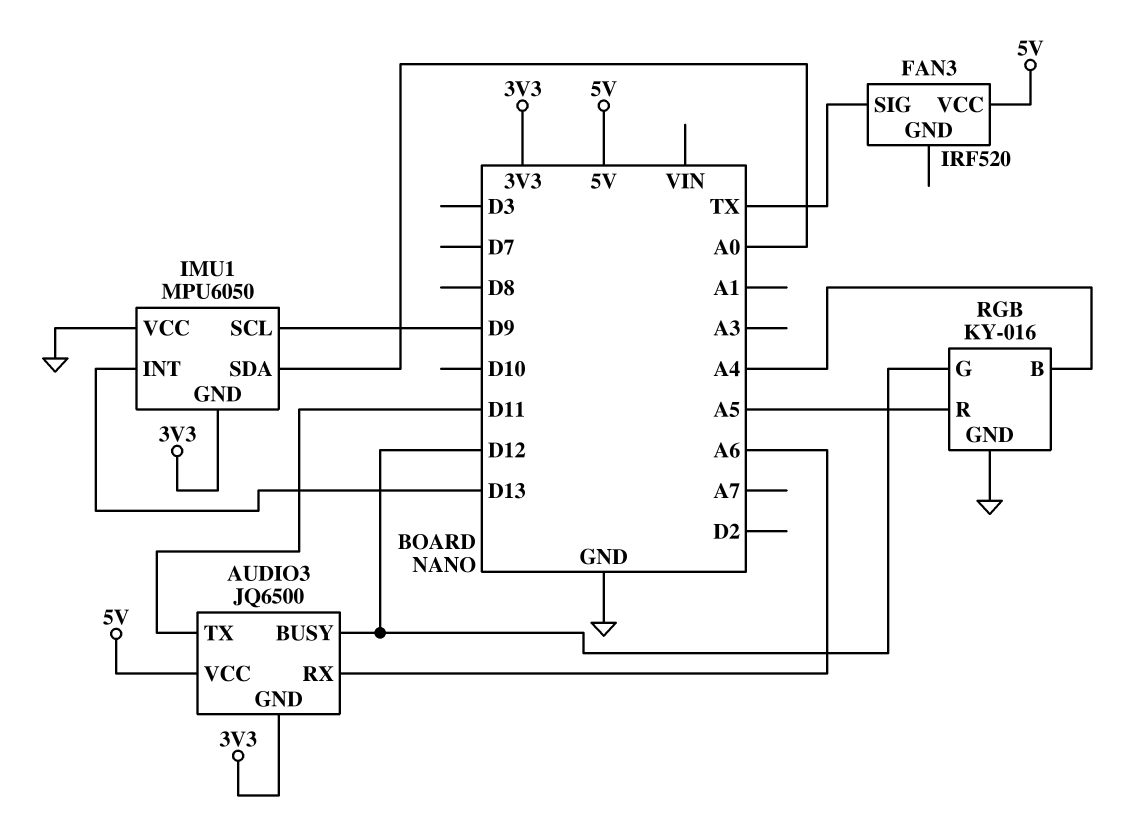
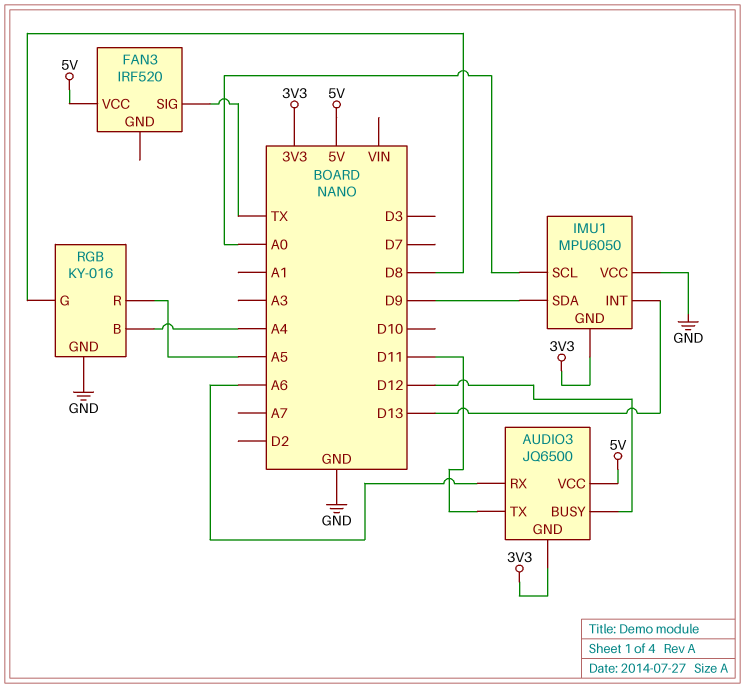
IMU1 pin SCL: D9 -> A0
IMU1 pin SDA: A0 -> D9
RGB pin G: D12 -> D8

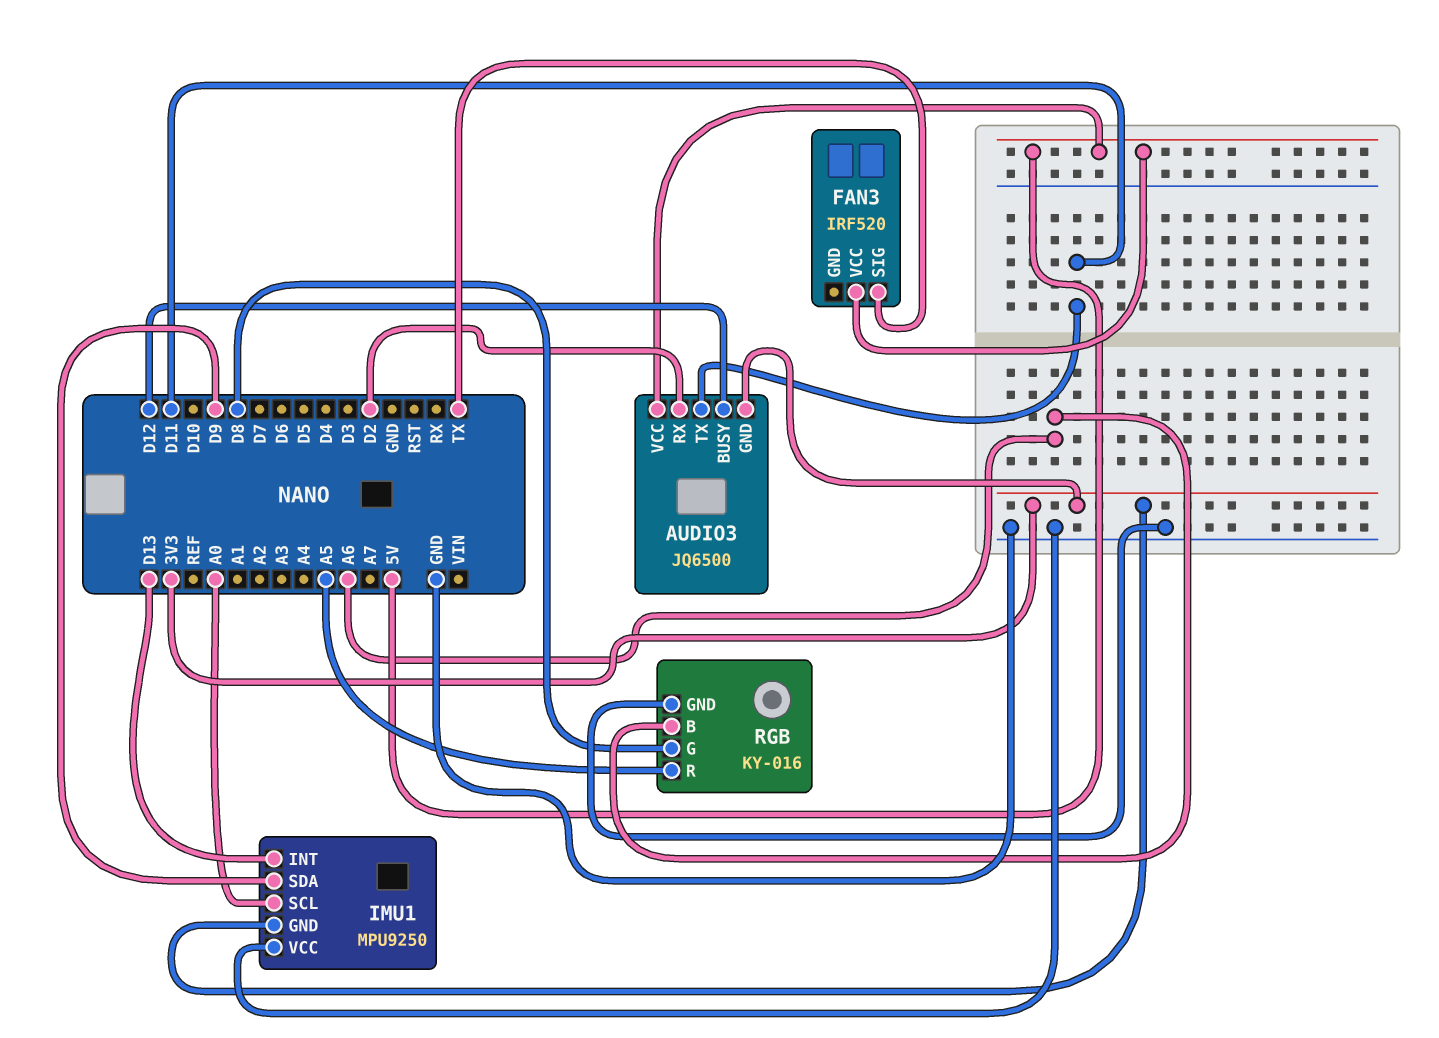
AUDIO3 pin RX: A6 -> D2
IMU1: MPU6050 -> MPU9250
RGB pin B: A4 -> A6

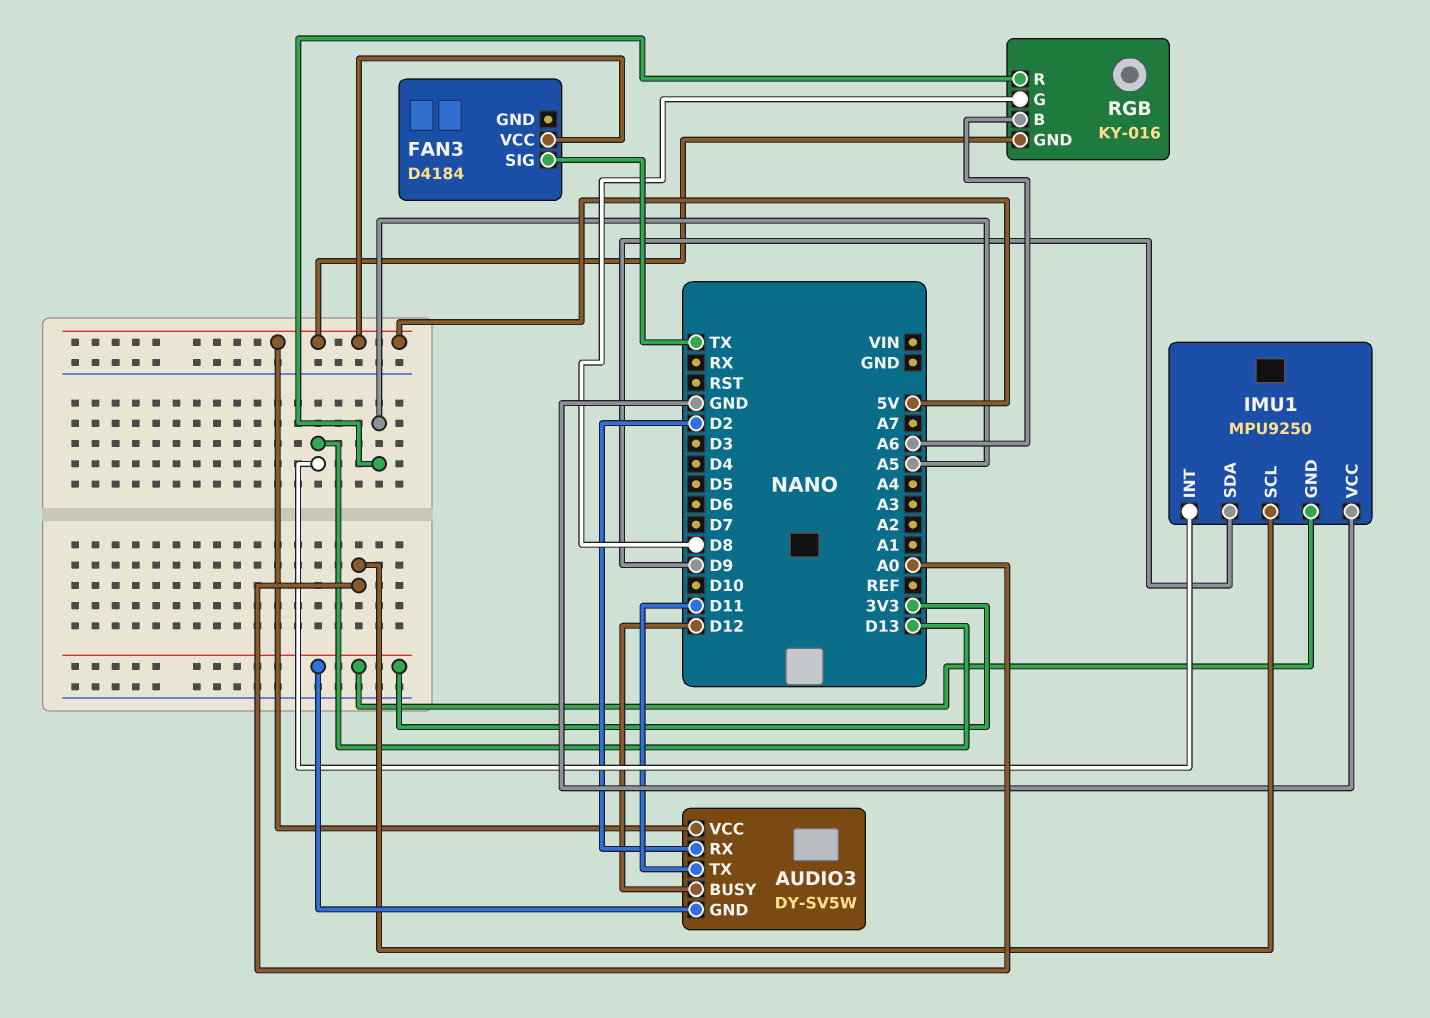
AUDIO3: JQ6500 -> DY-SV5W
FAN3: IRF520 -> D4184
RGB pin GND: GND -> 5V

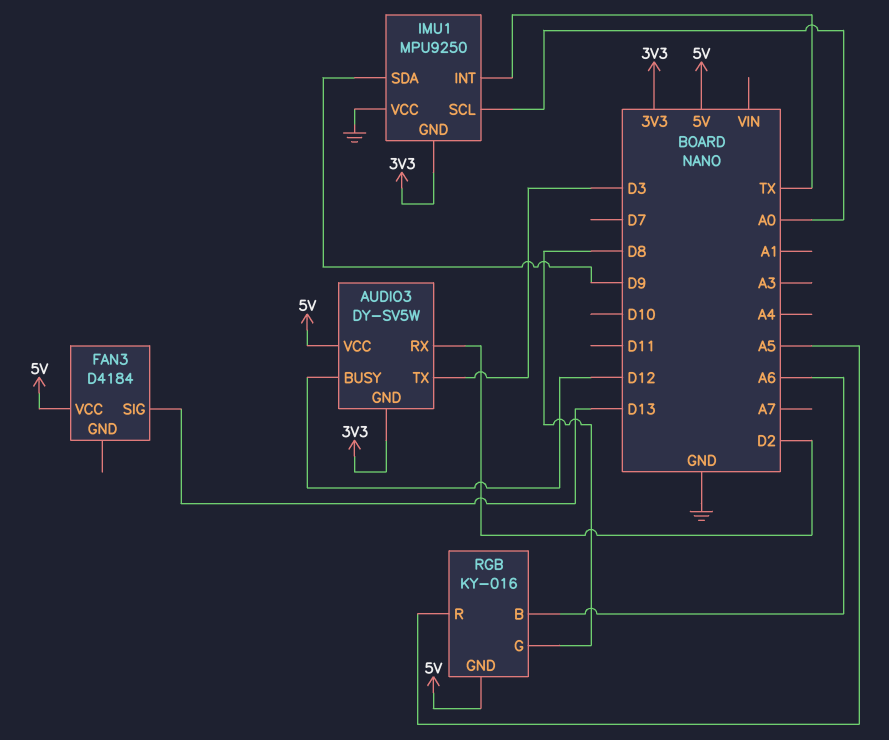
AUDIO3 pin TX: D11 -> D3
FAN3 pin SIG: TX -> D13
IMU1 pin INT: D13 -> TX

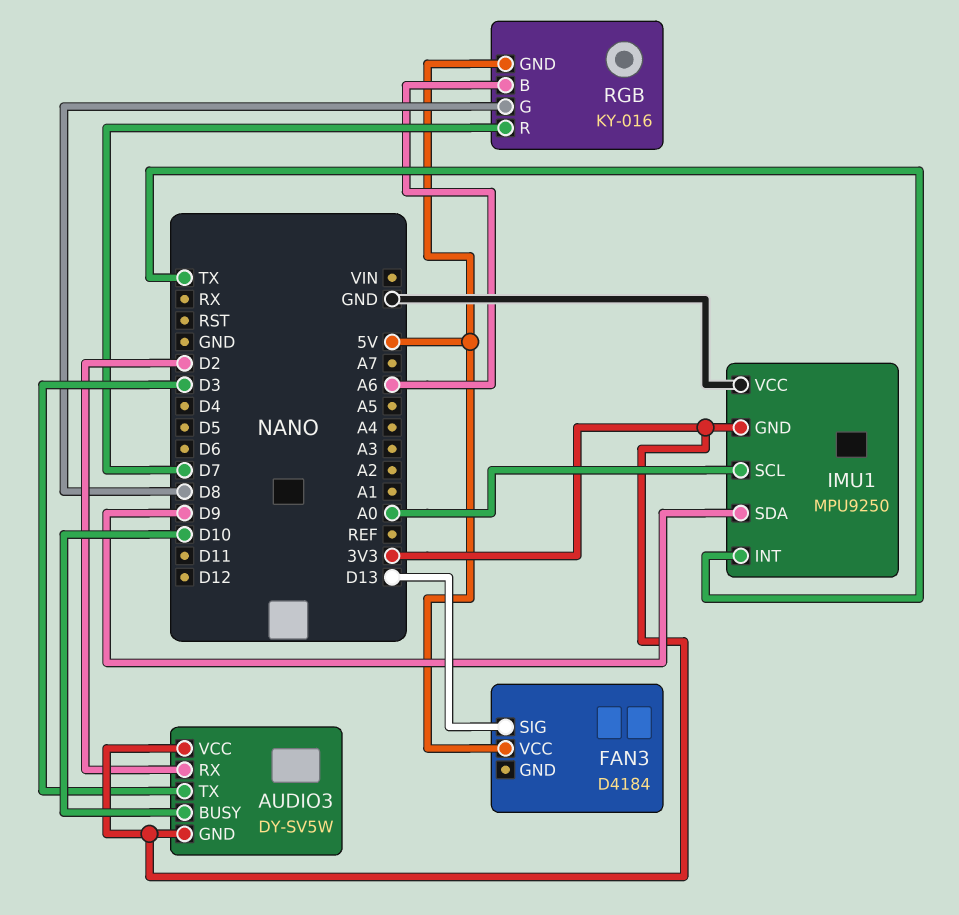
AUDIO3 pin BUSY: D12 -> D10
AUDIO3 pin VCC: 5V -> 3V3
RGB pin R: A5 -> D7

